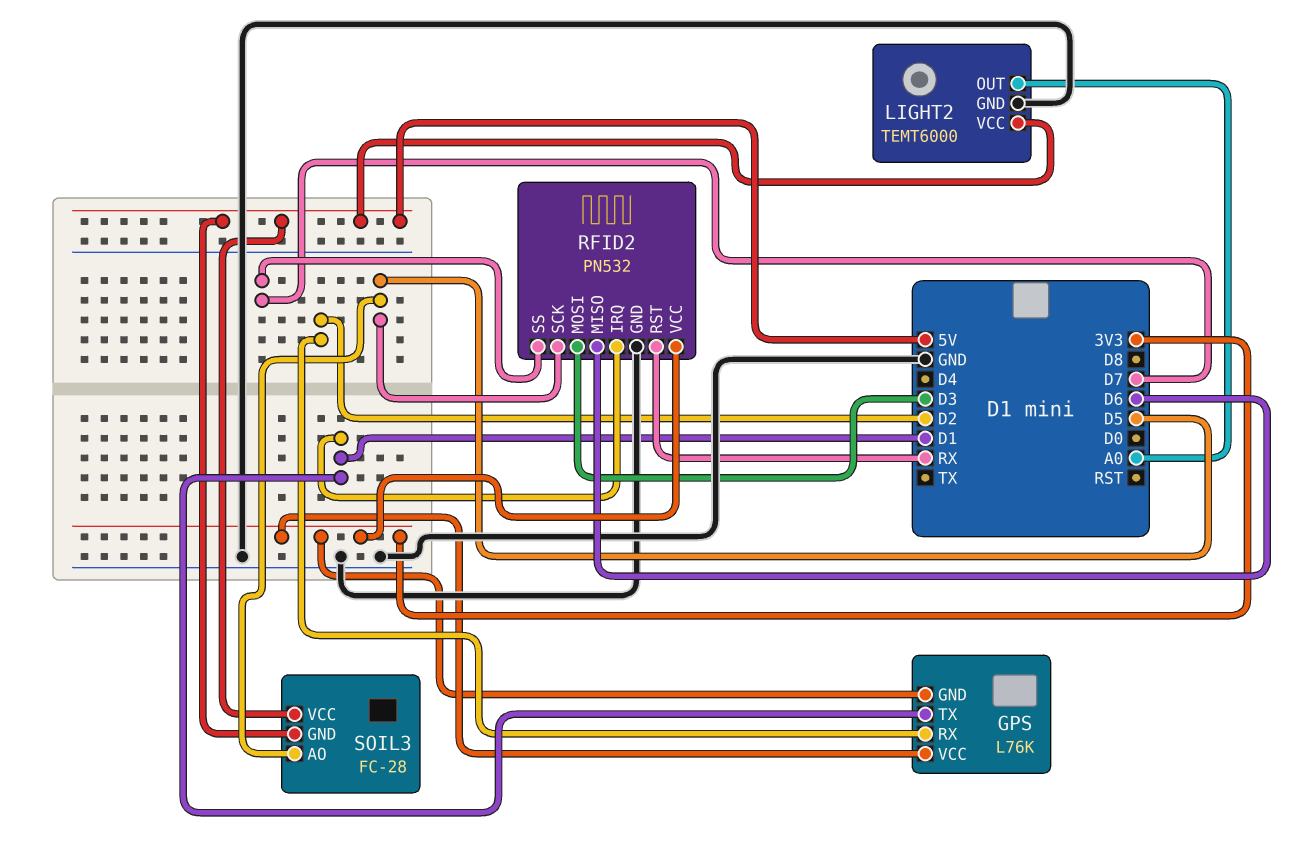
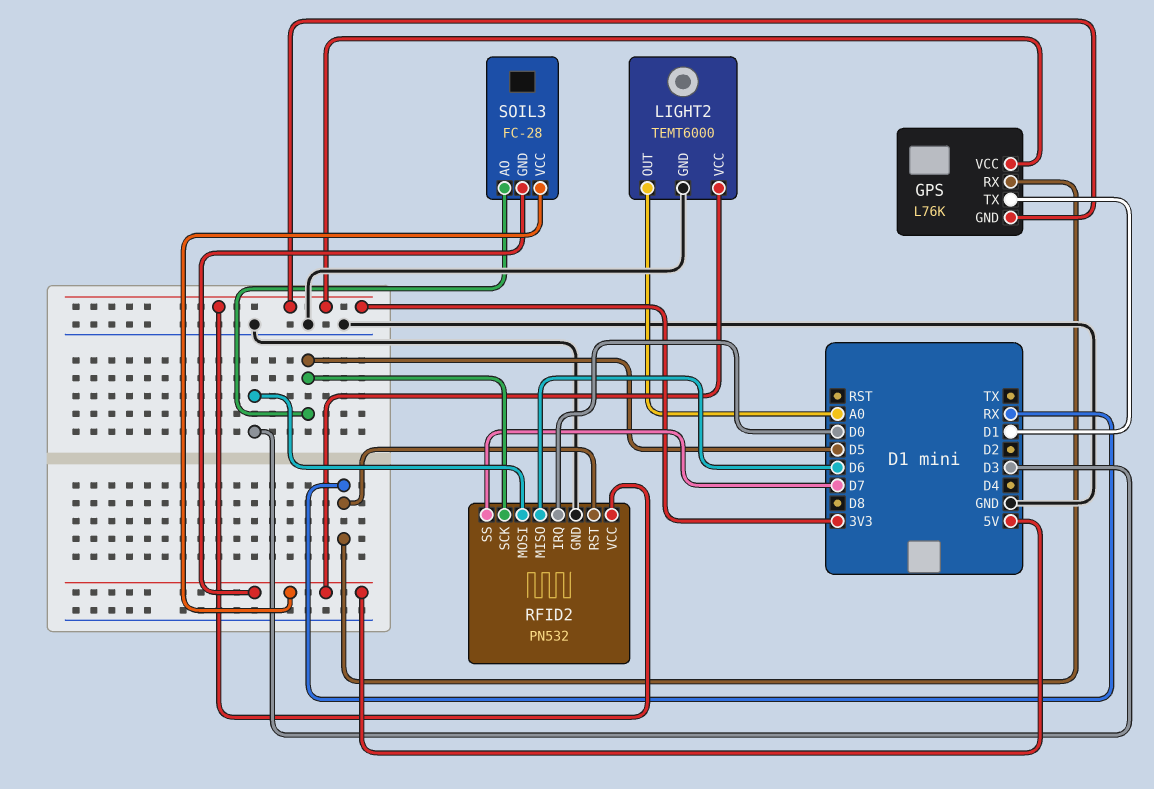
GPS pin RX: D2 -> RX
RFID2 pin IRQ: D1 -> D0

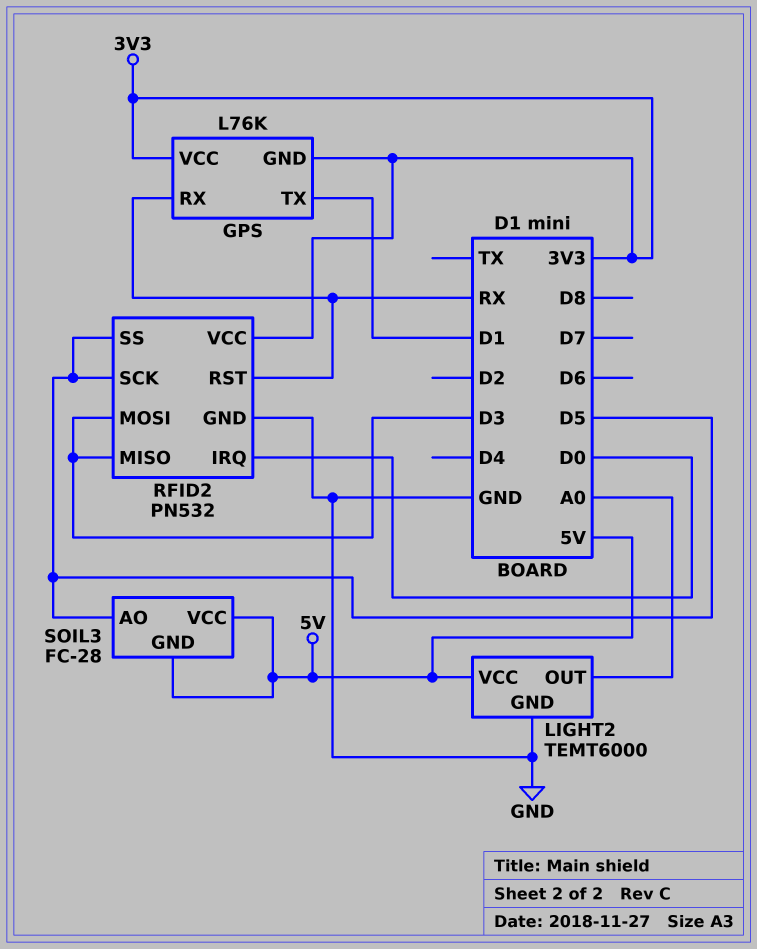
RFID2 pin MISO: D6 -> D3
RFID2 pin SS: D7 -> D5

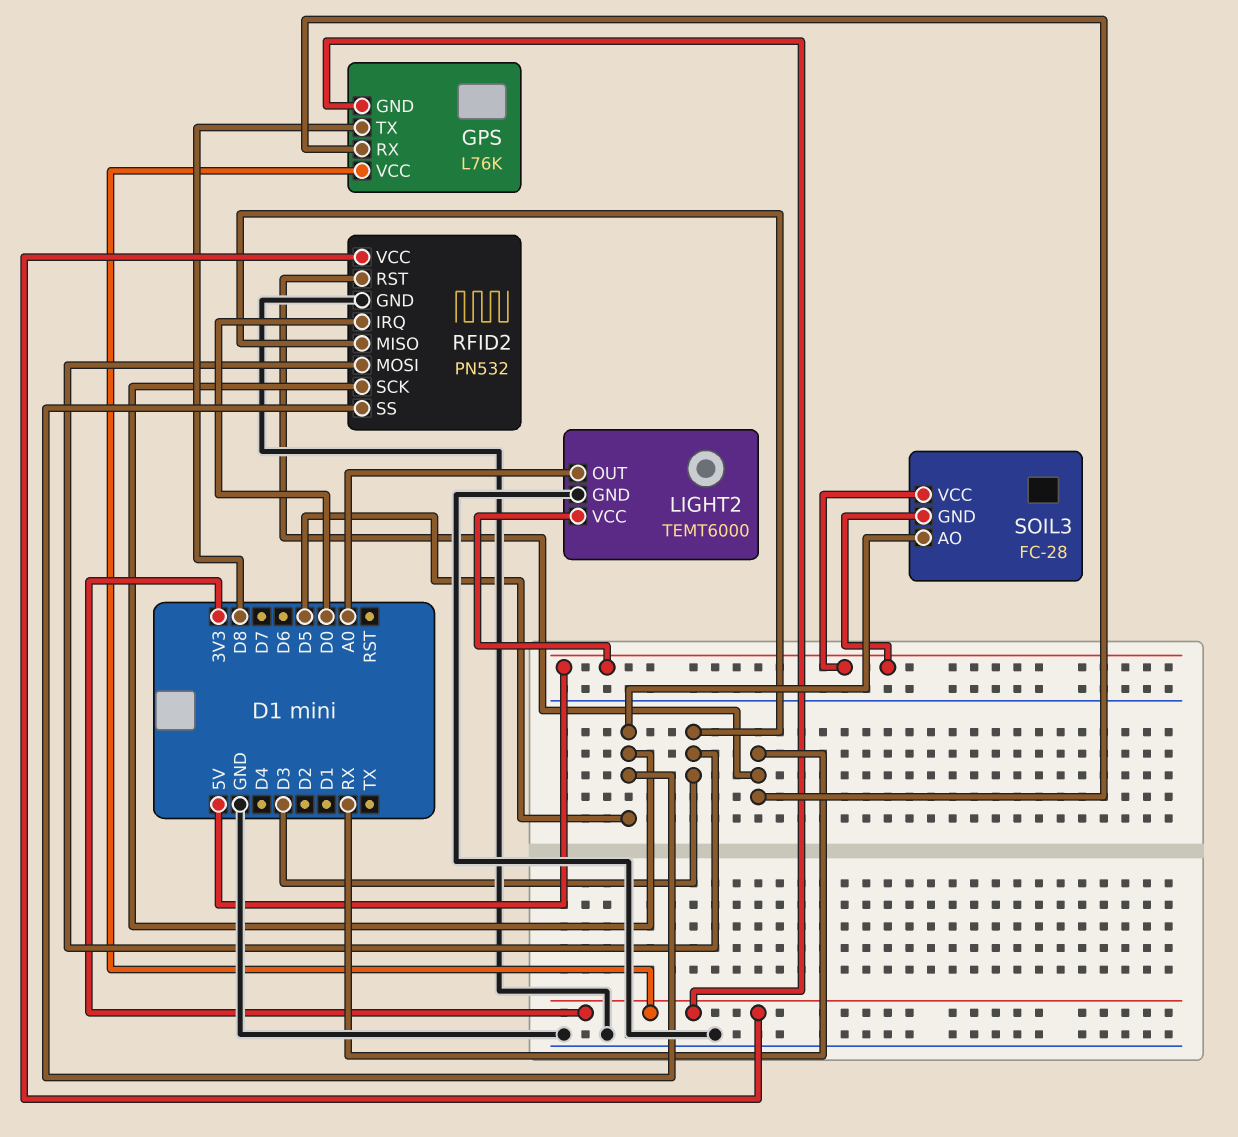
GPS pin TX: D1 -> D8

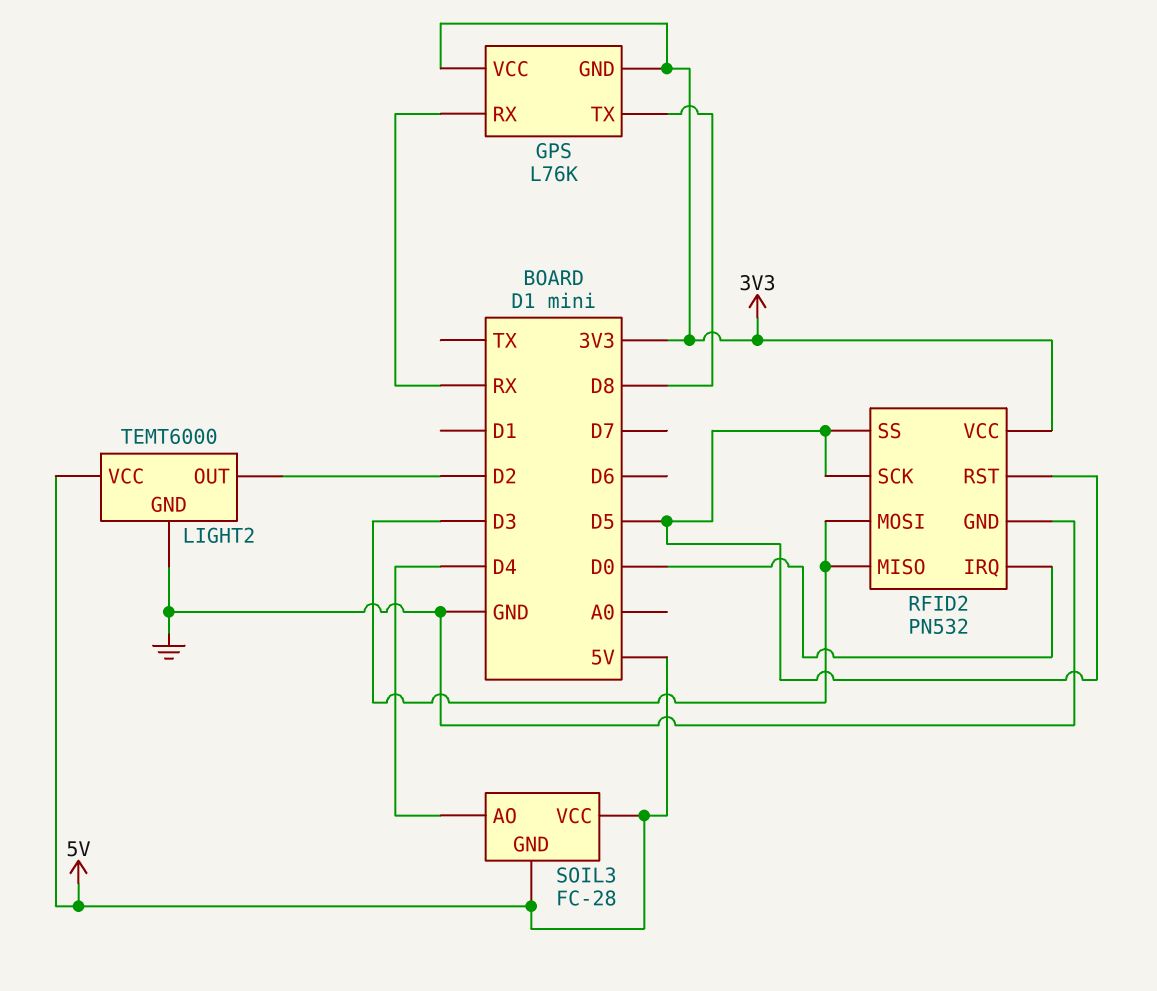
LIGHT2 pin OUT: A0 -> D2
RFID2 pin RST: RX -> D5
SOIL3 pin AO: D5 -> D4

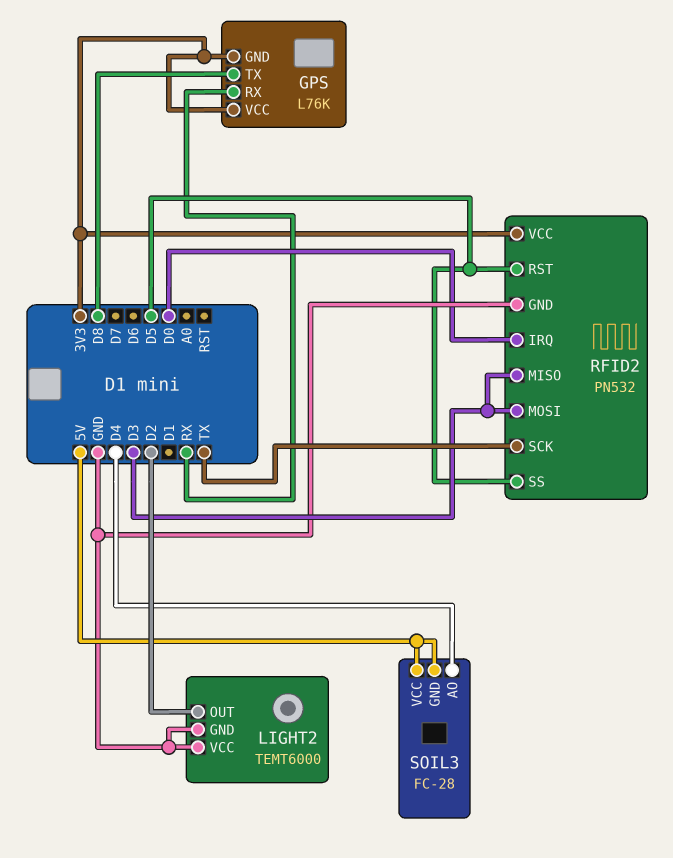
LIGHT2 pin VCC: 5V -> GND
RFID2 pin SCK: D5 -> TX

